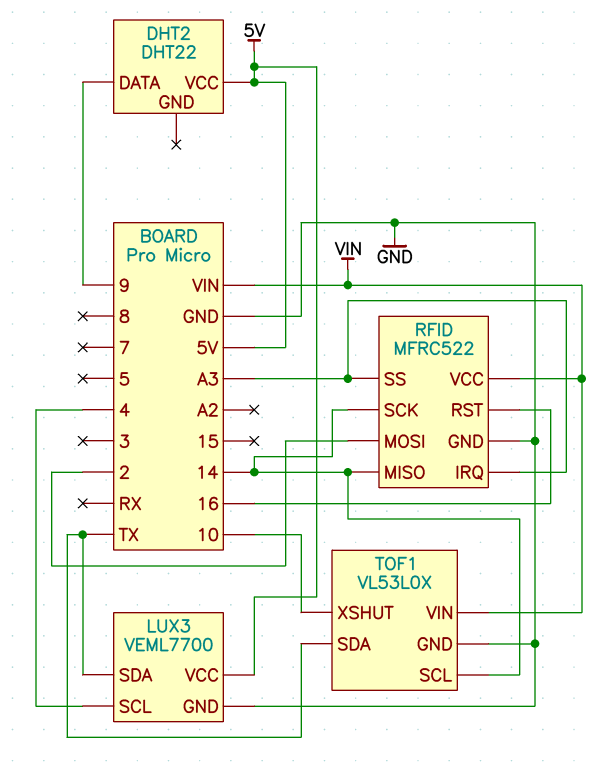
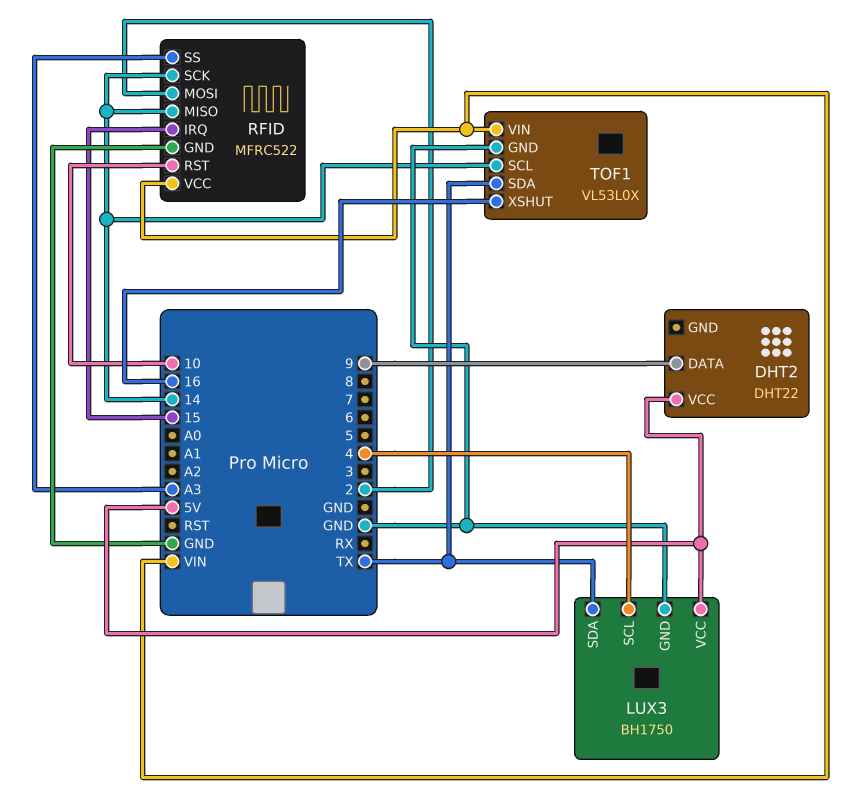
LUX3: VEML7700 -> BH1750
RFID pin IRQ: A3 -> 15
RFID pin RST: 16 -> 10
TOF1 pin XSHUT: 10 -> 16

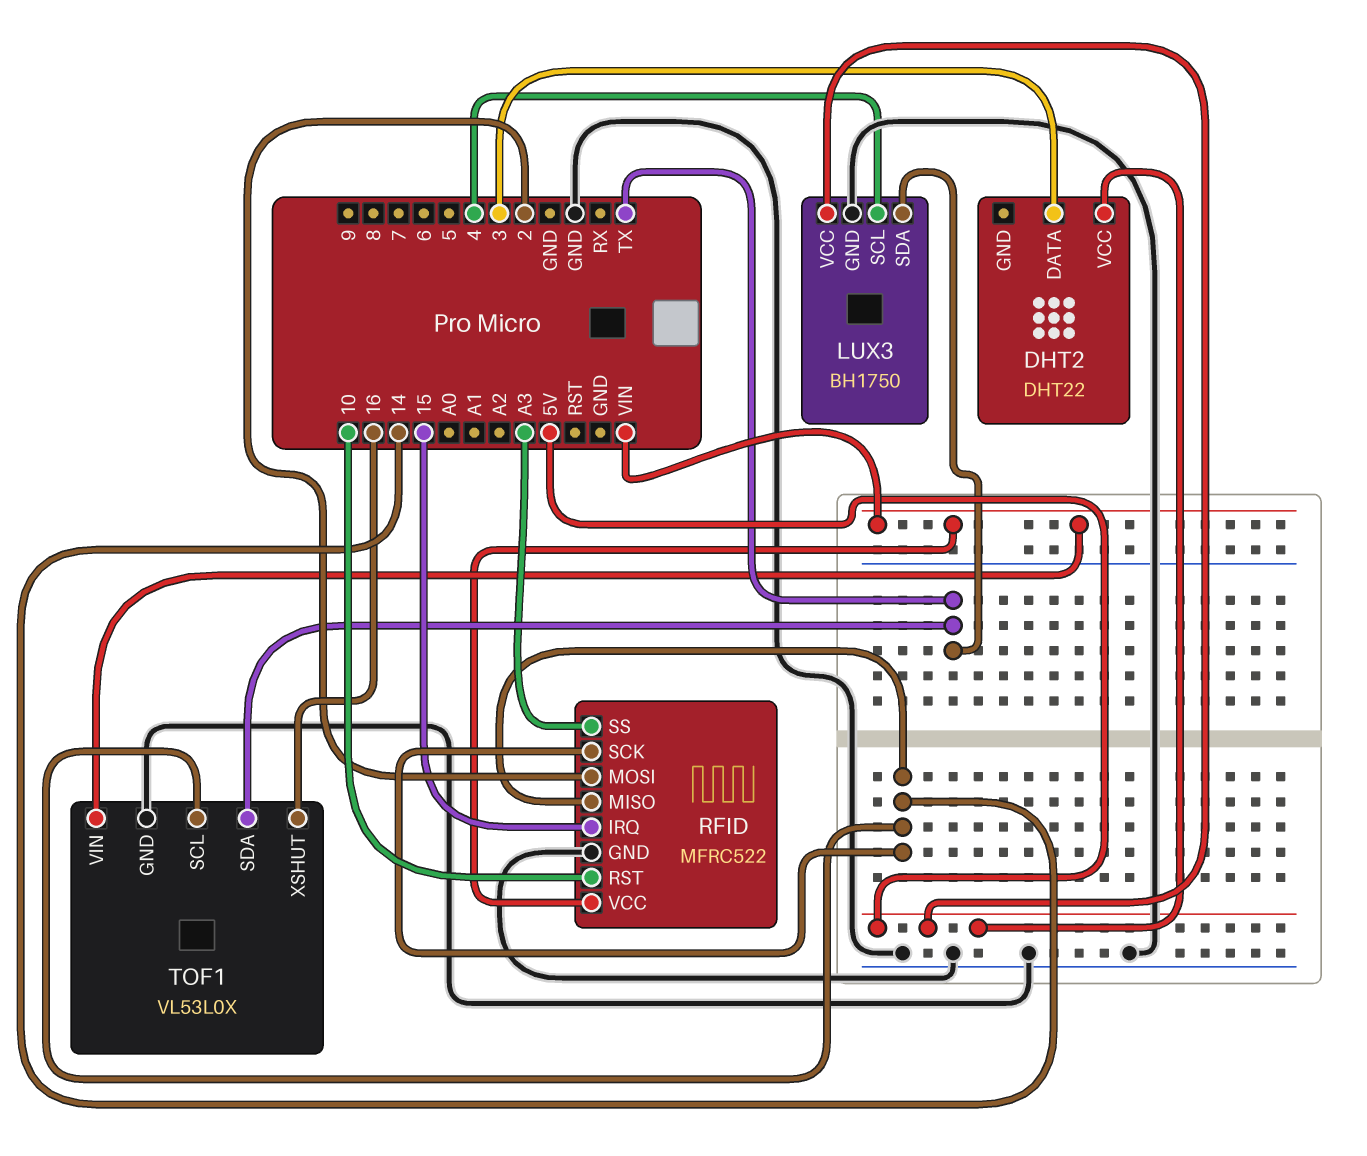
DHT2 pin DATA: 9 -> 3

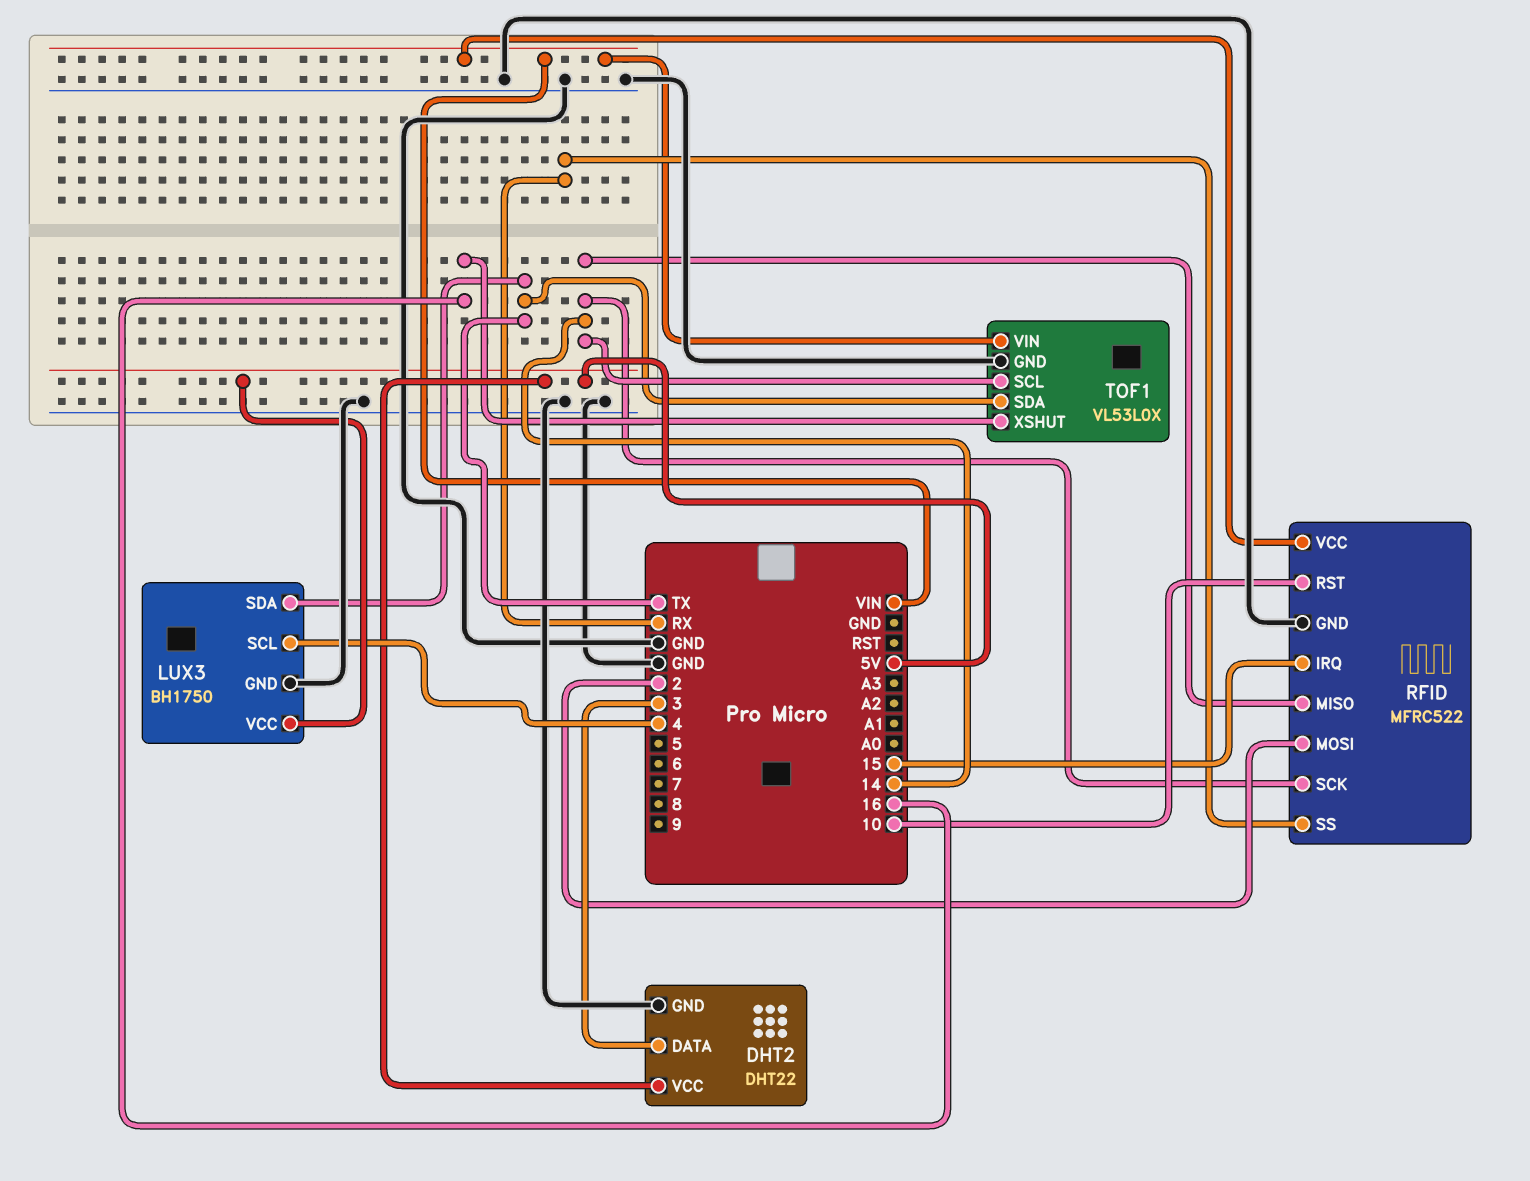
DHT2 pin GND: none -> GND
RFID pin SS: A3 -> RX

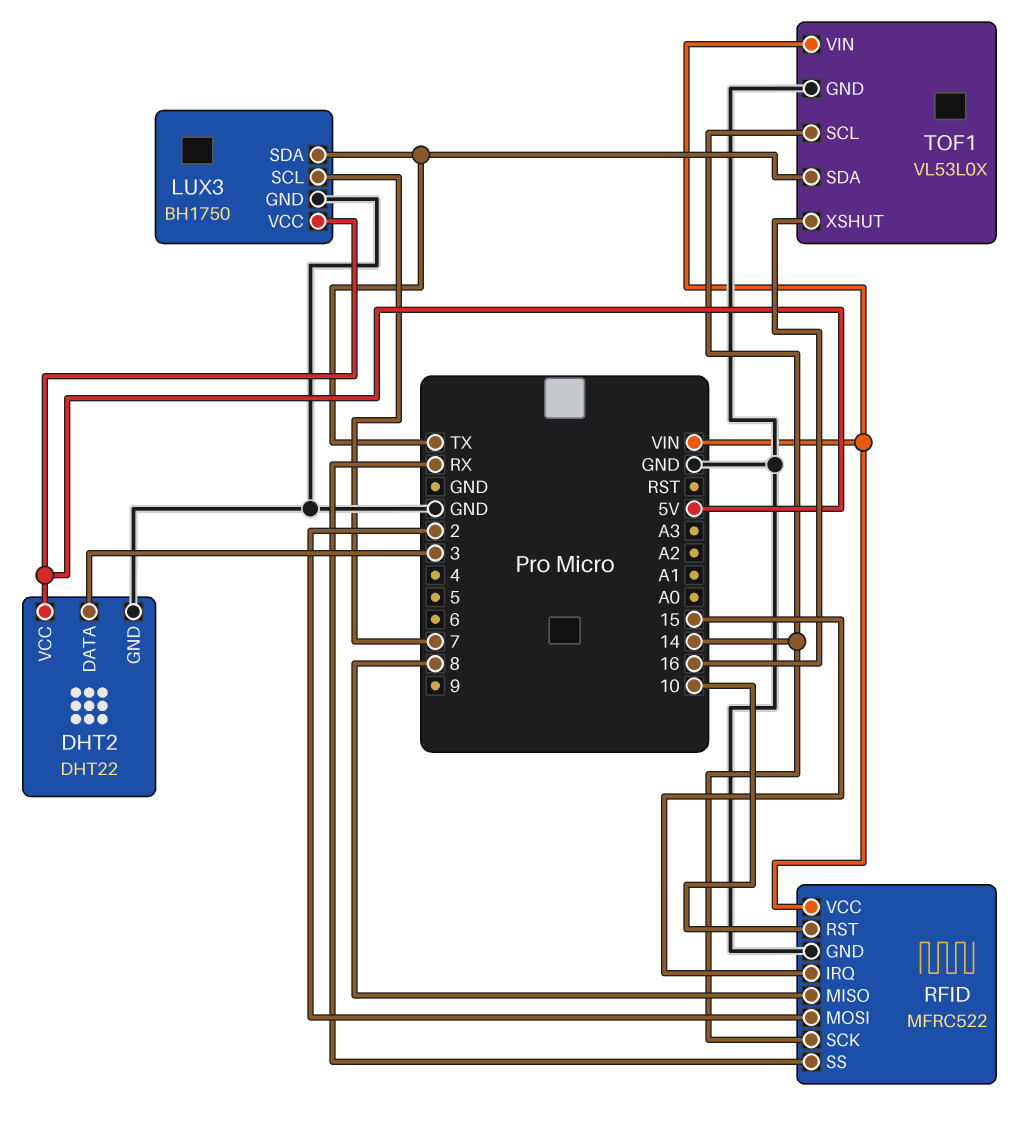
LUX3 pin SCL: 4 -> 7
RFID pin MISO: 14 -> 8

